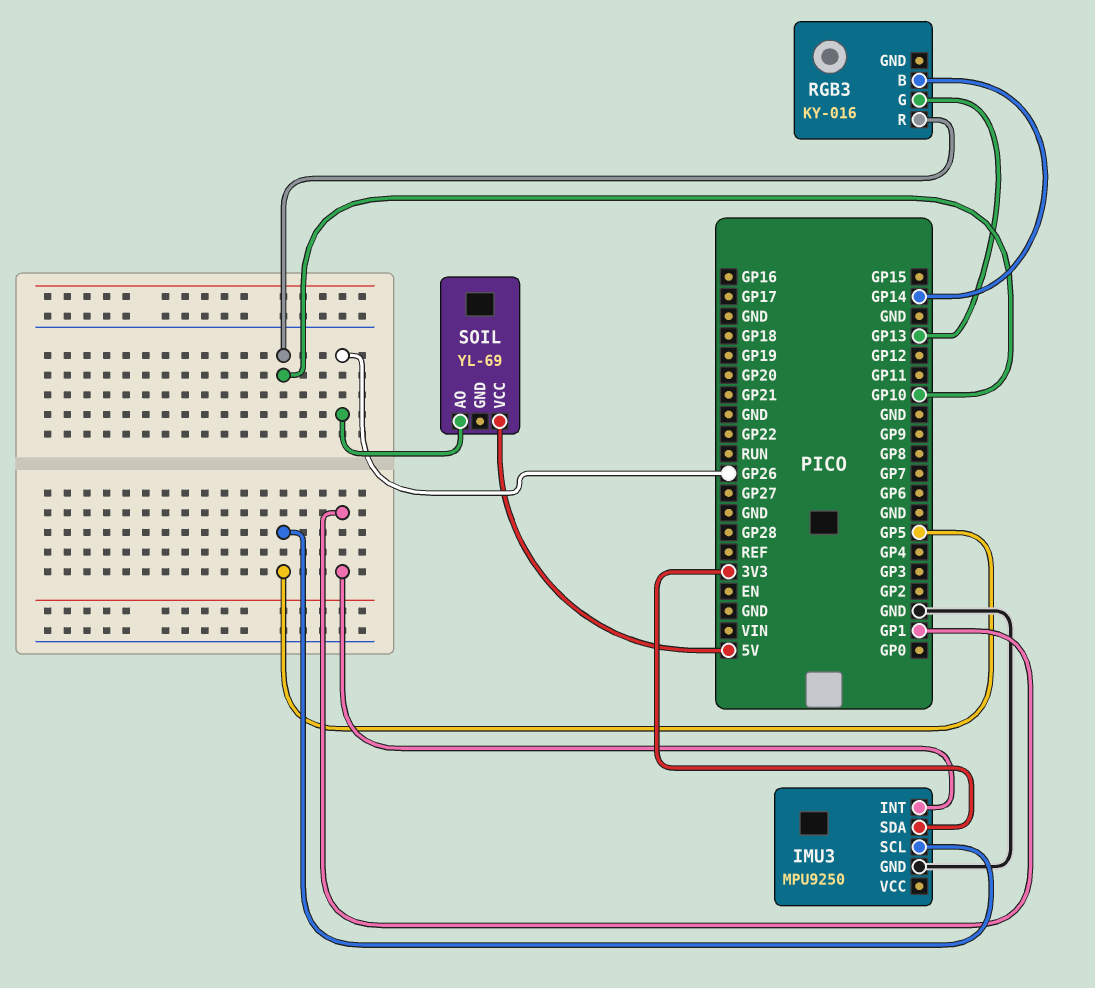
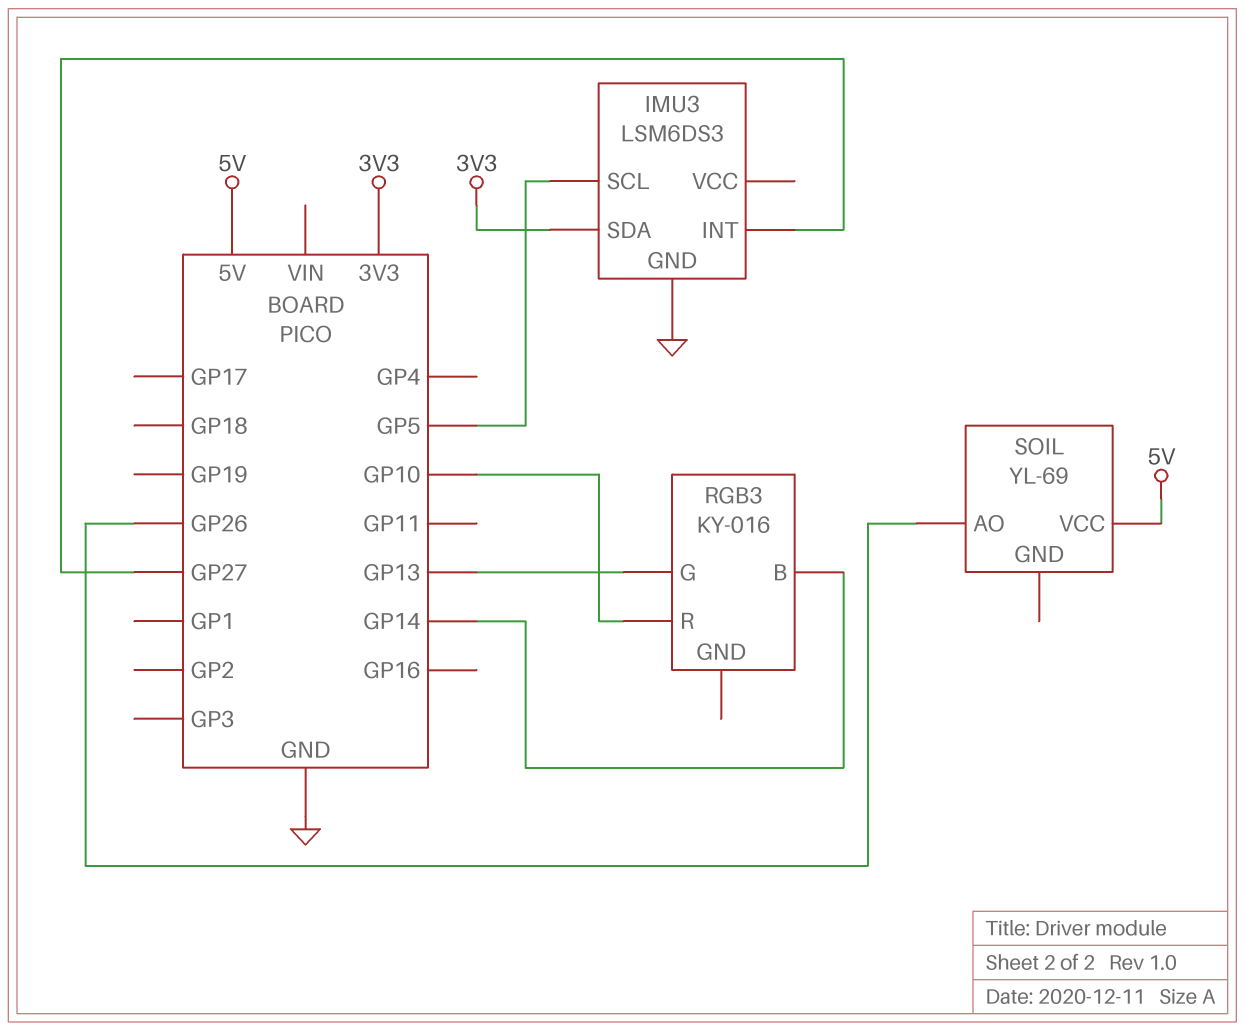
IMU3: MPU9250 -> LSM6DS3
IMU3 pin INT: GP1 -> GP27

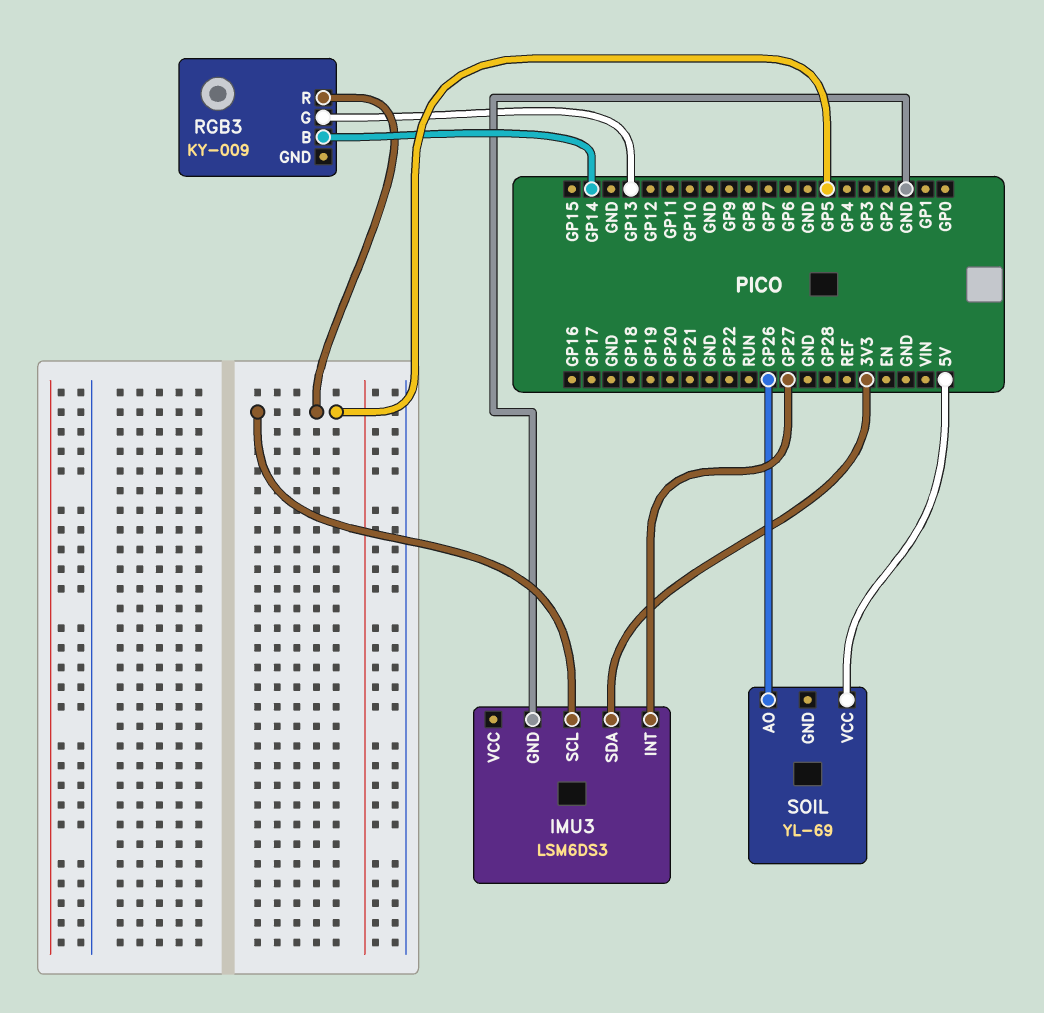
RGB3: KY-016 -> KY-009
RGB3 pin R: GP10 -> GP5

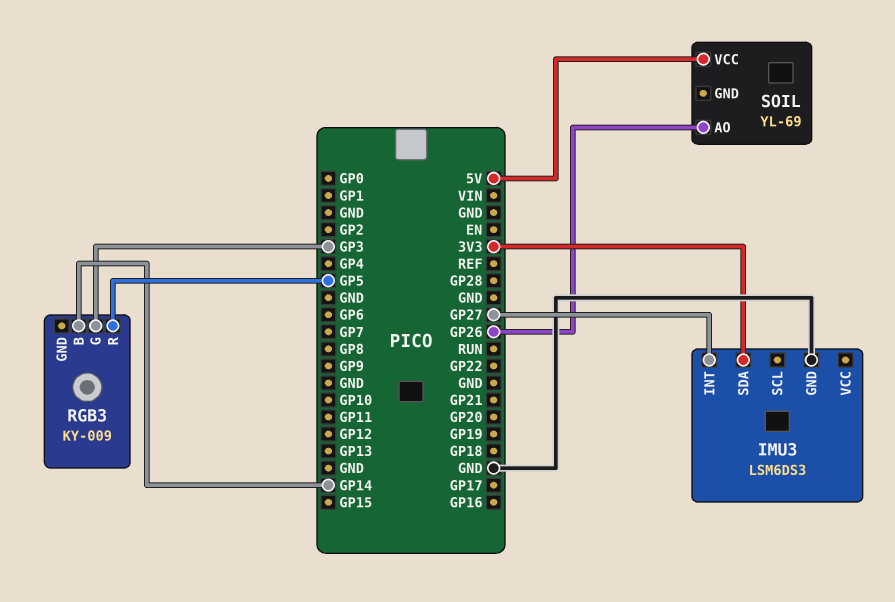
IMU3 pin SCL: GP5 -> none
RGB3 pin G: GP13 -> GP3

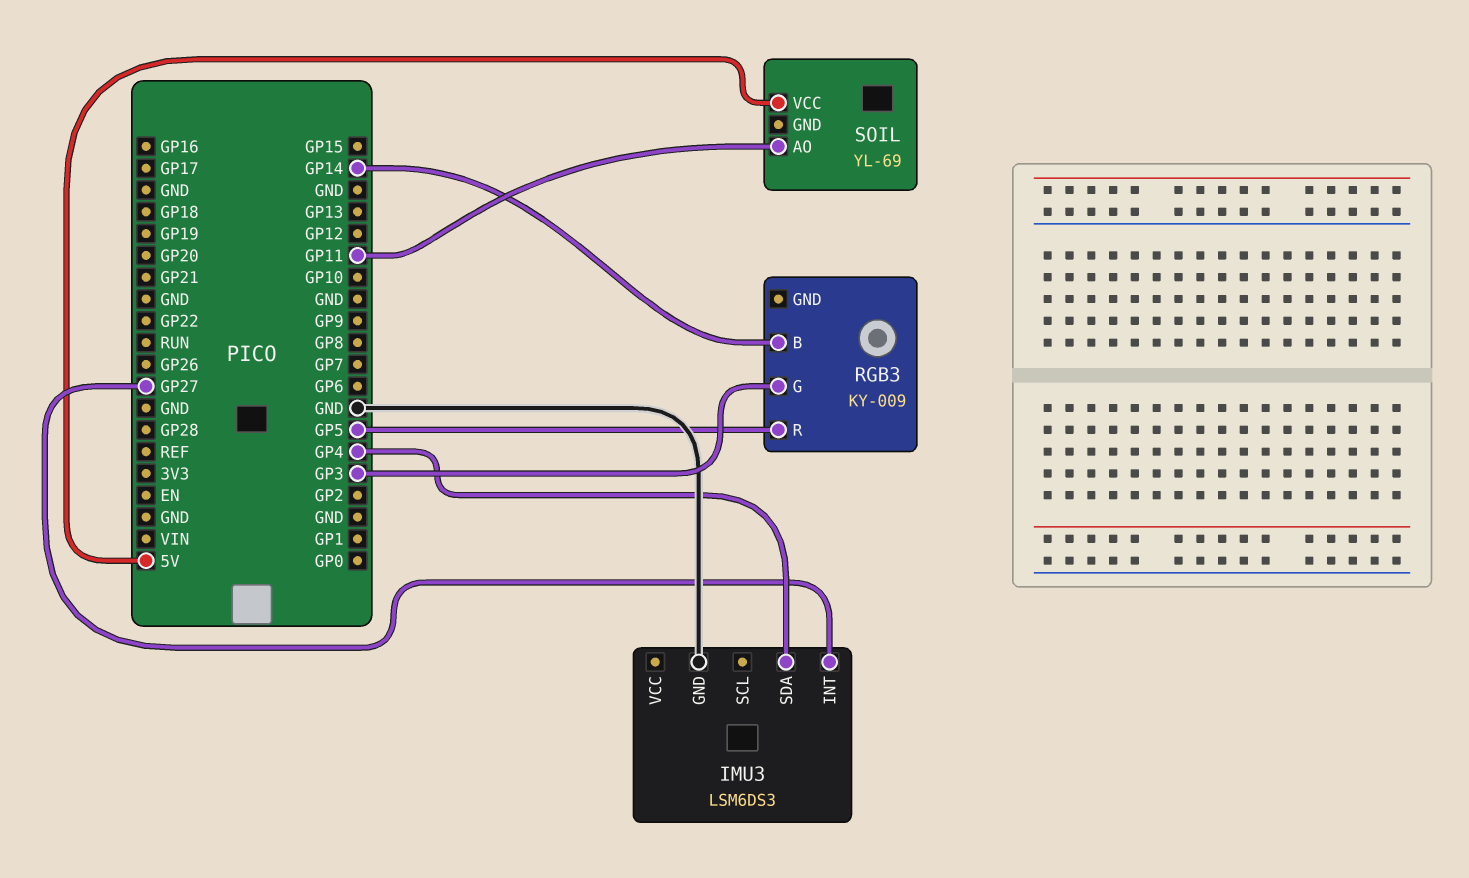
IMU3 pin SDA: 3V3 -> GP4
SOIL pin AO: GP26 -> GP11

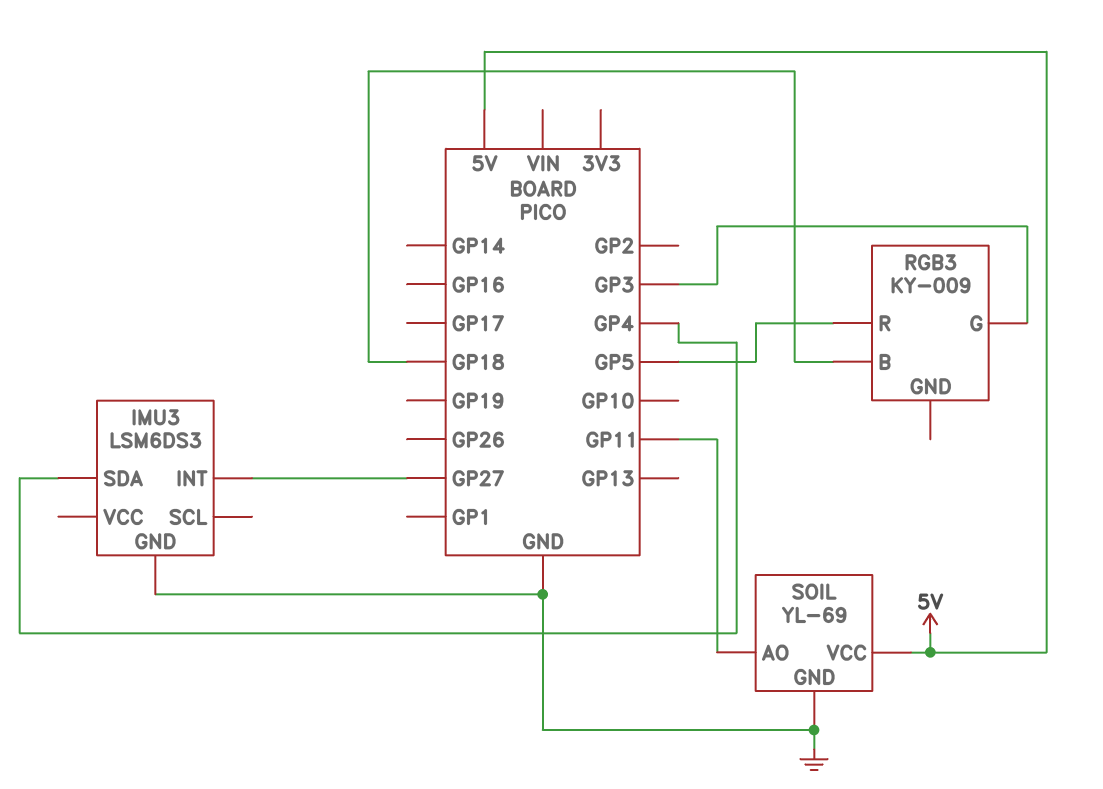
RGB3 pin B: GP14 -> GP18
SOIL pin GND: none -> GND

